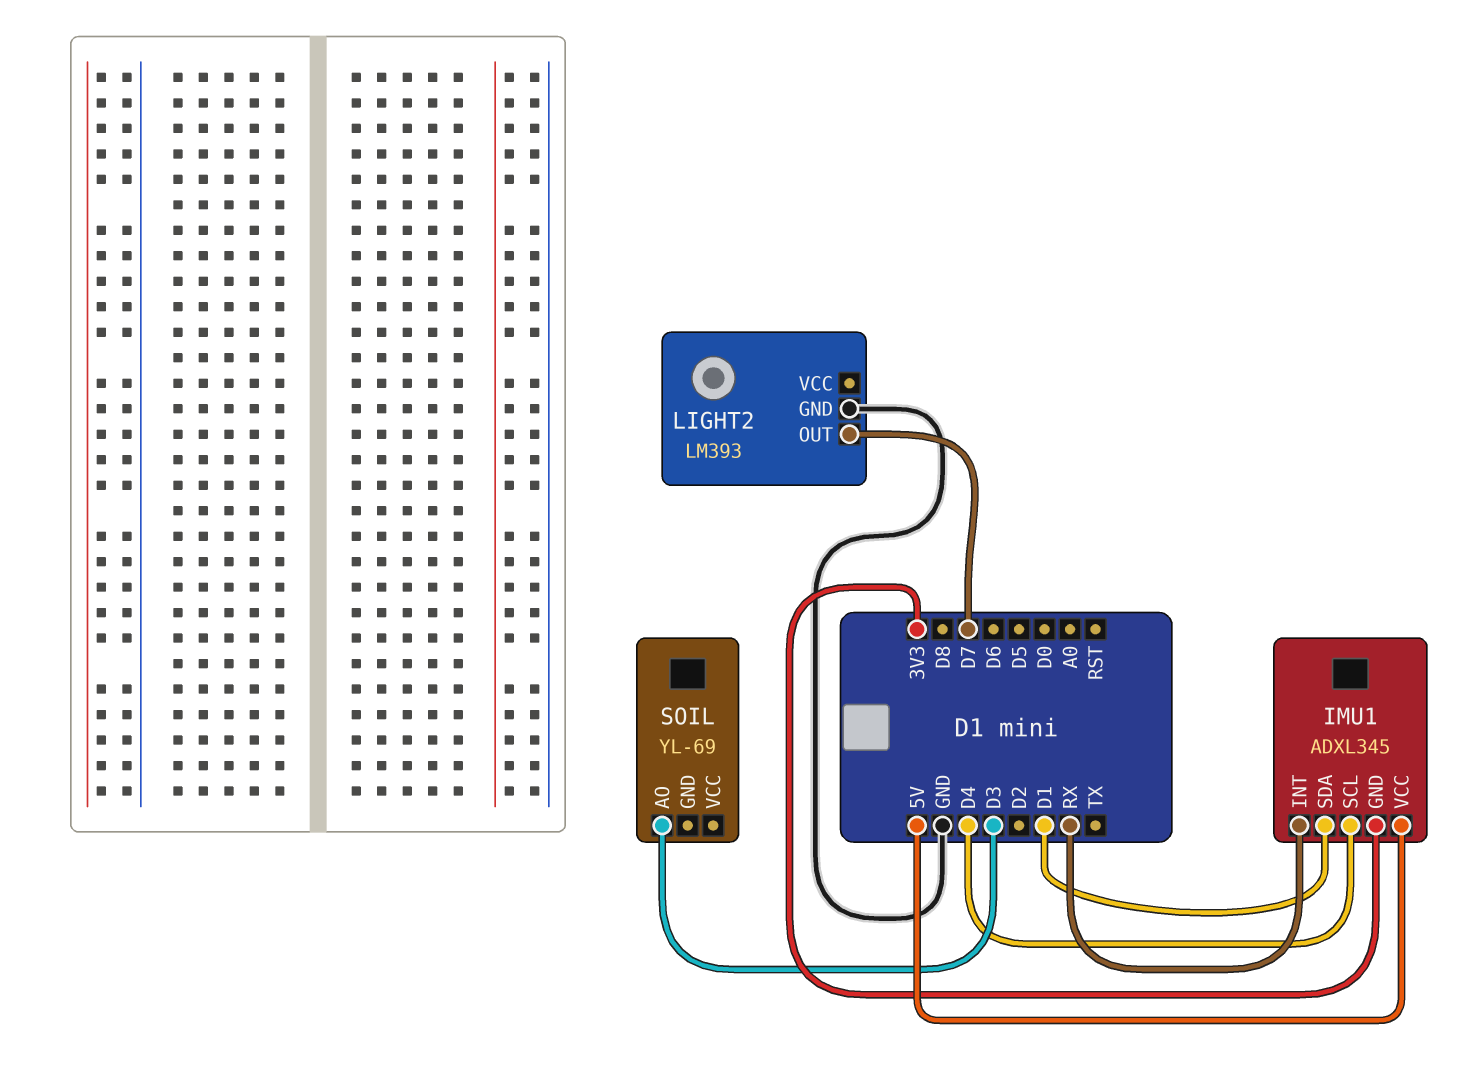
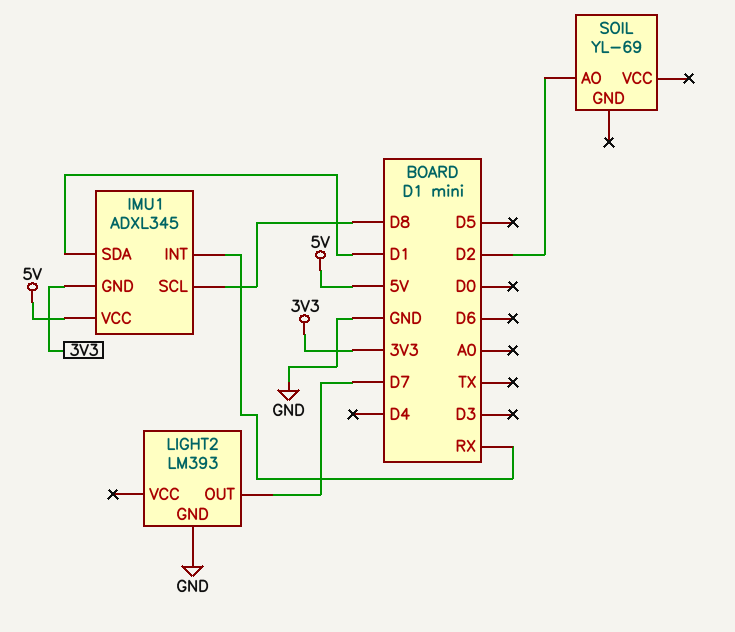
IMU1 pin SCL: D4 -> D8
SOIL pin AO: D3 -> D2

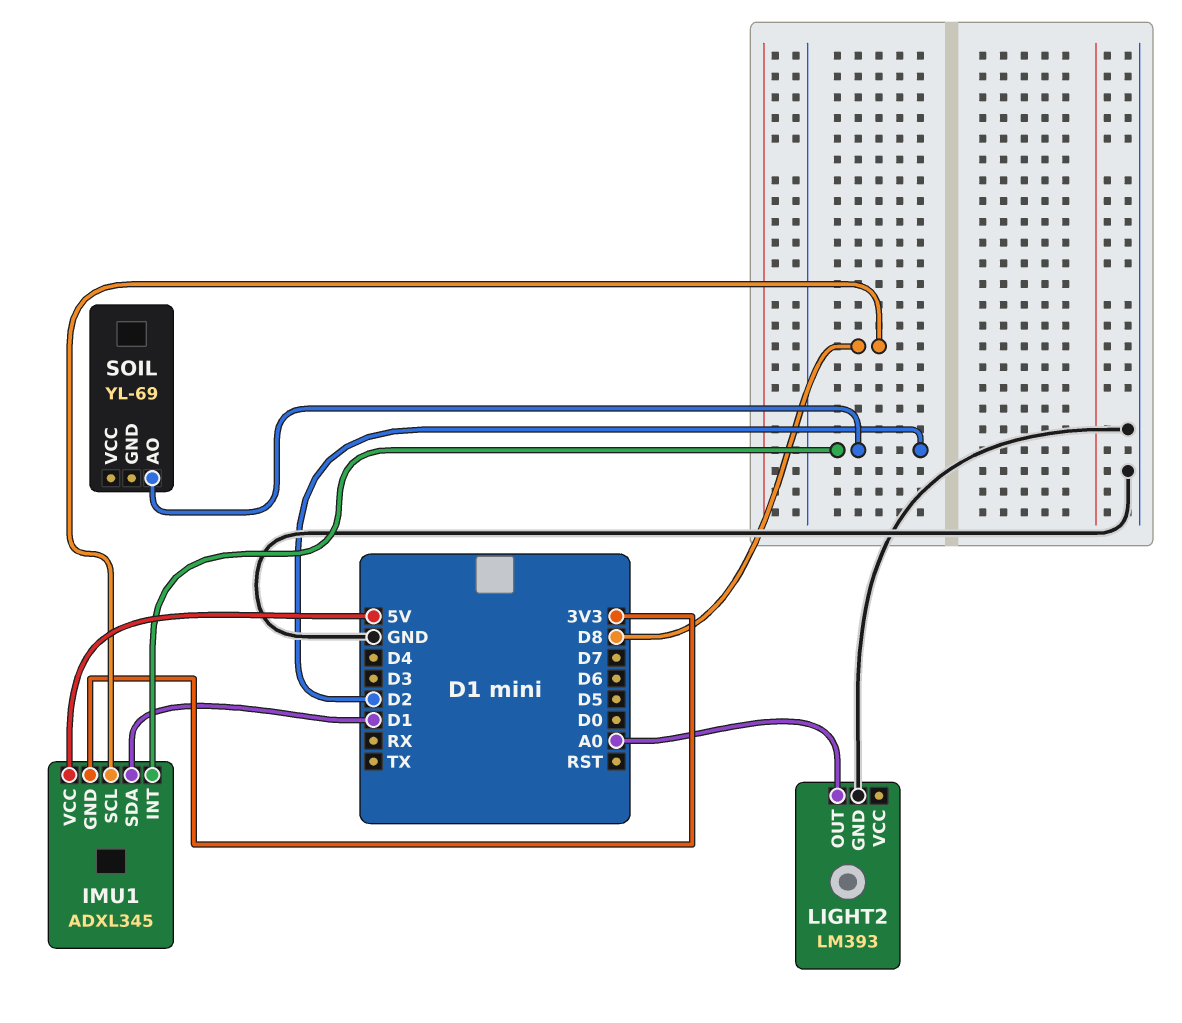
IMU1 pin INT: RX -> D2
LIGHT2 pin OUT: D7 -> A0

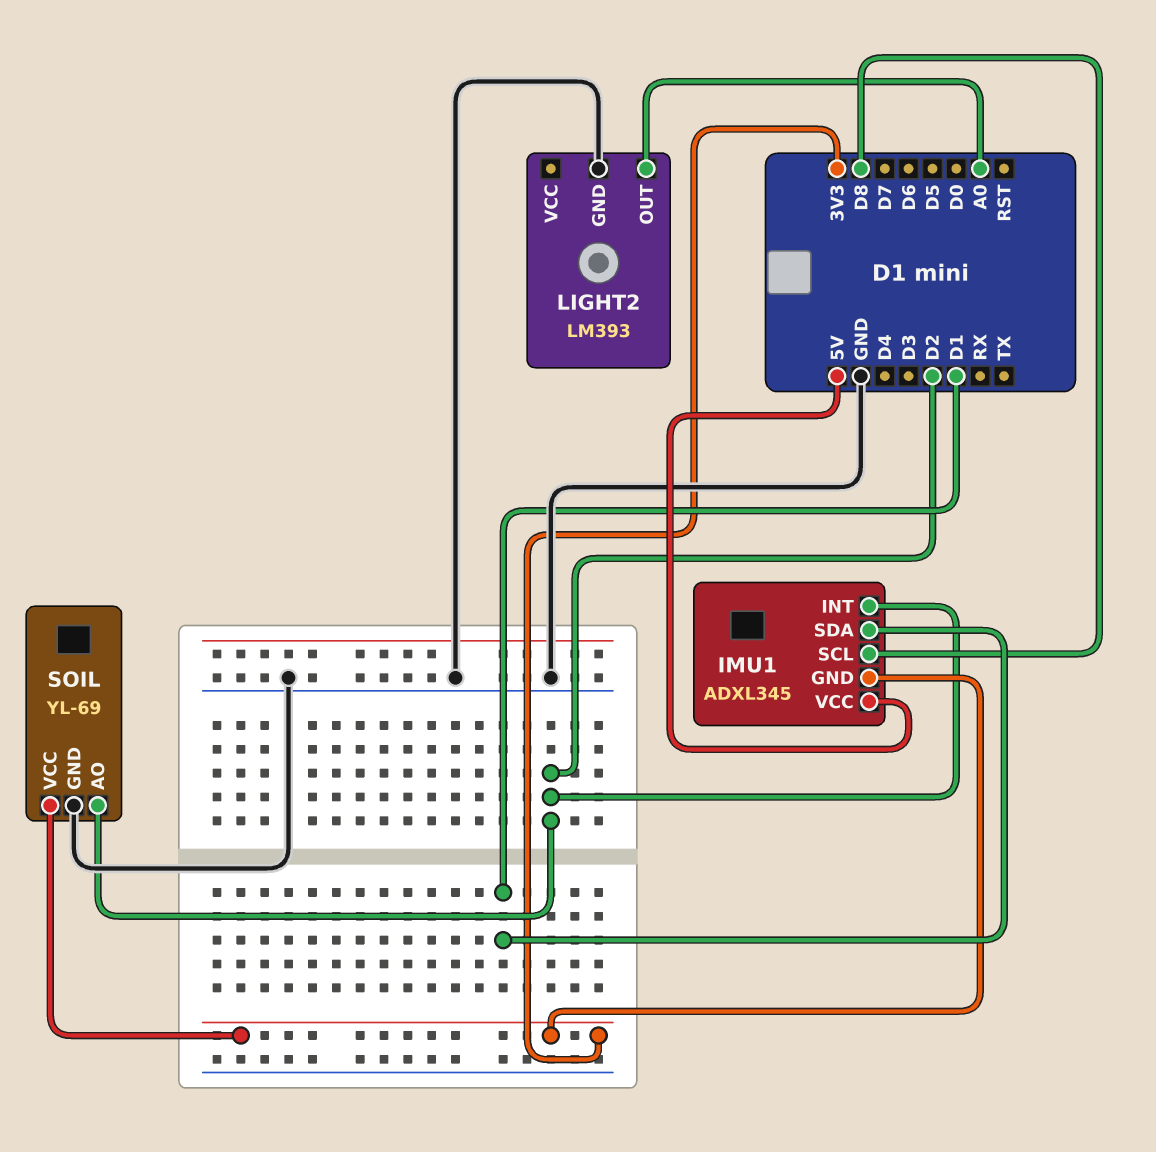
SOIL pin GND: none -> GND
SOIL pin VCC: none -> 3V3

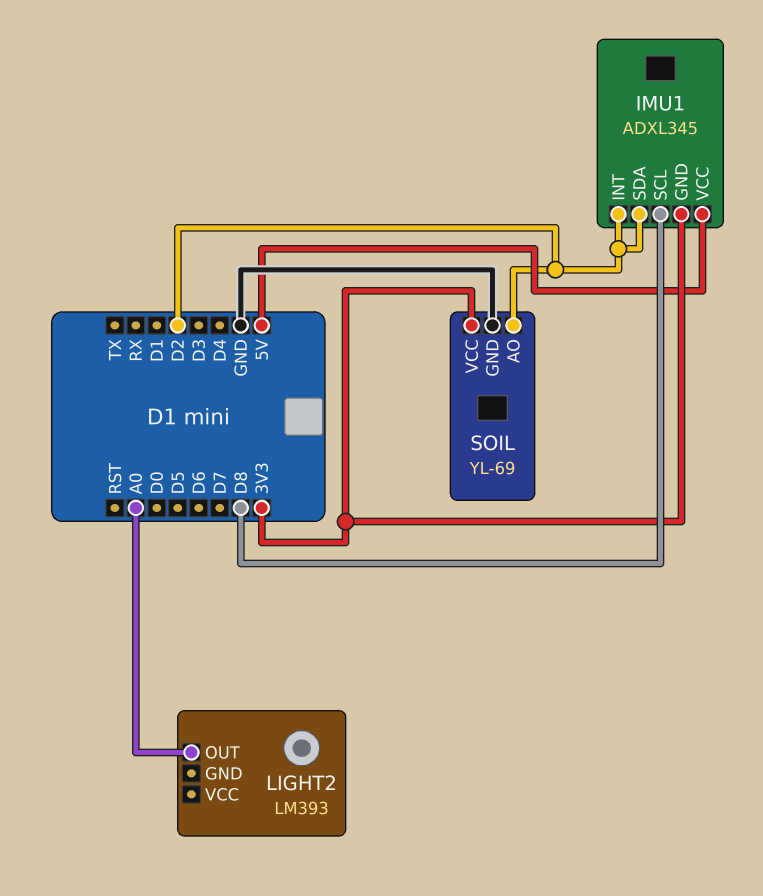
IMU1 pin SDA: D1 -> D2
LIGHT2 pin GND: GND -> none

